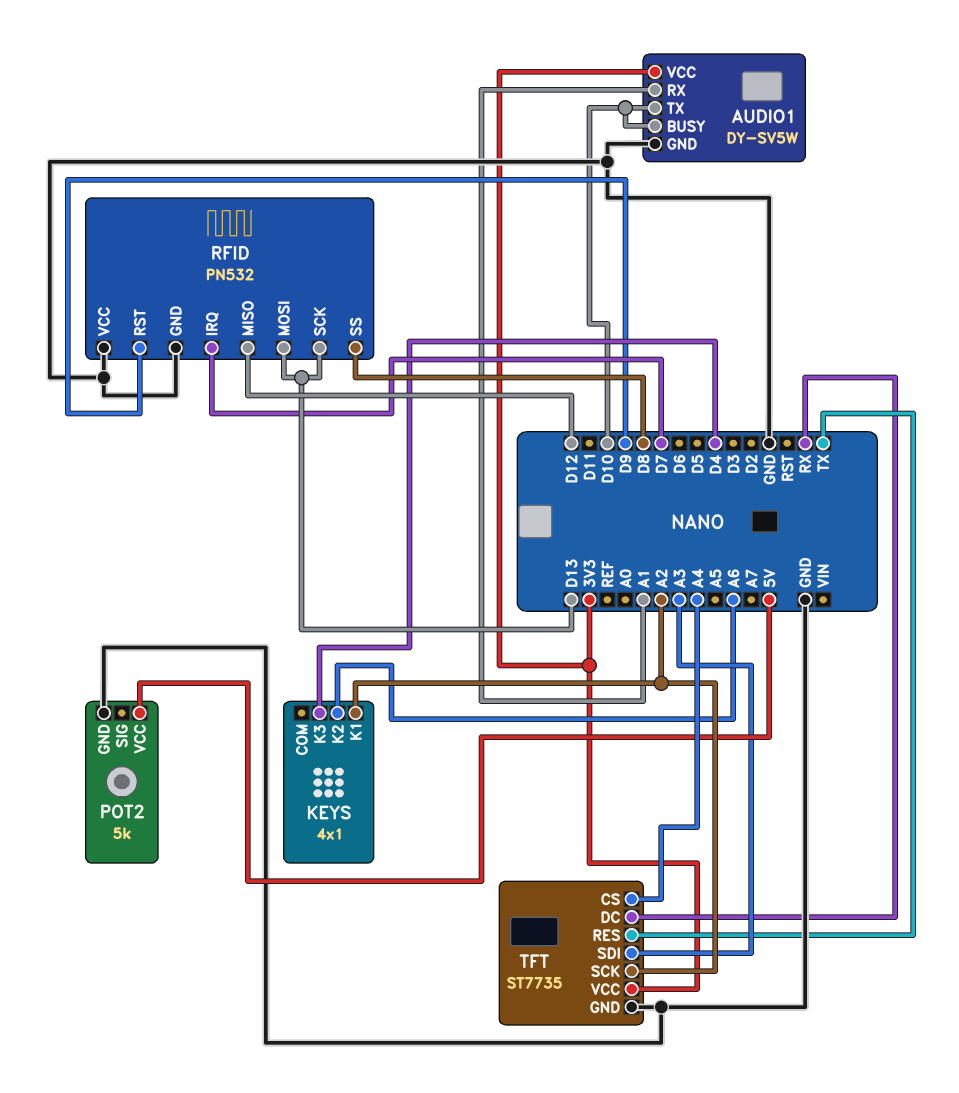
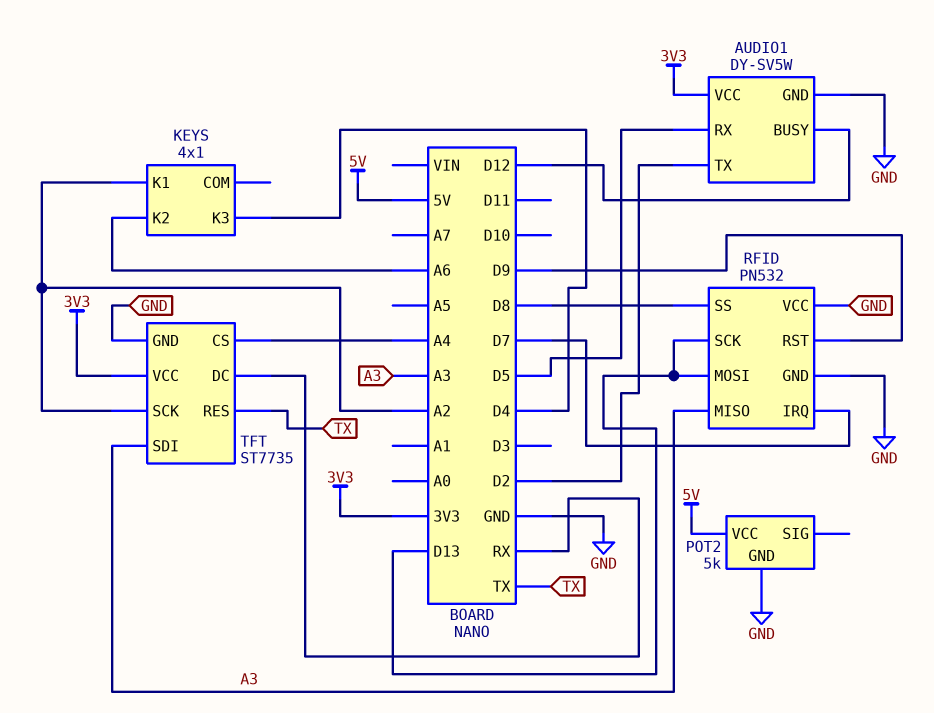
AUDIO1 pin BUSY: D10 -> D12
AUDIO1 pin RX: A1 -> D5
AUDIO1 pin TX: D10 -> D2
RFID pin MISO: D12 -> A3

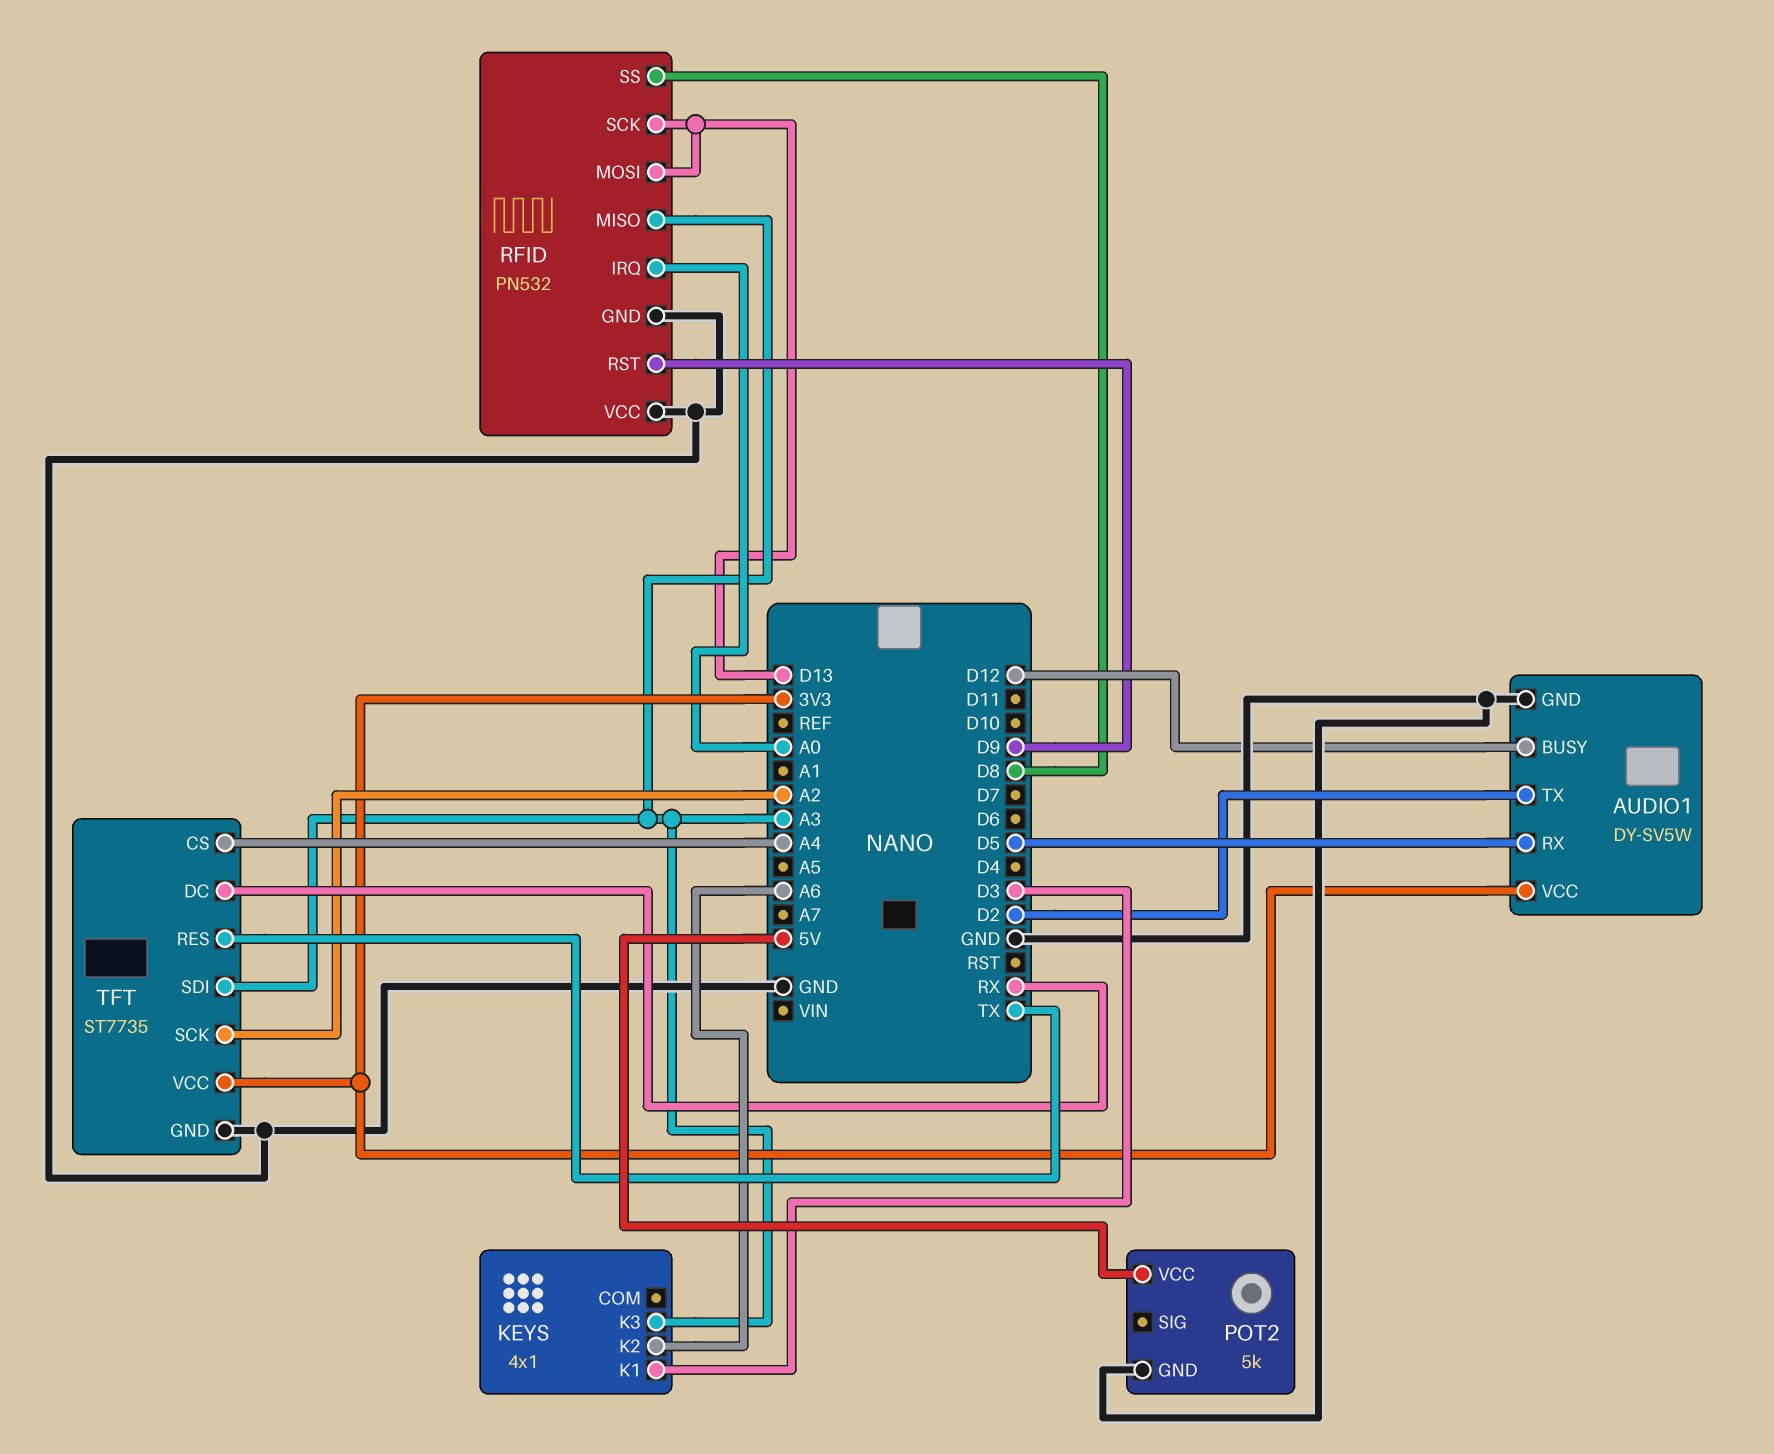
KEYS pin K1: A2 -> D3
KEYS pin K3: D4 -> A3
RFID pin IRQ: D7 -> A0

